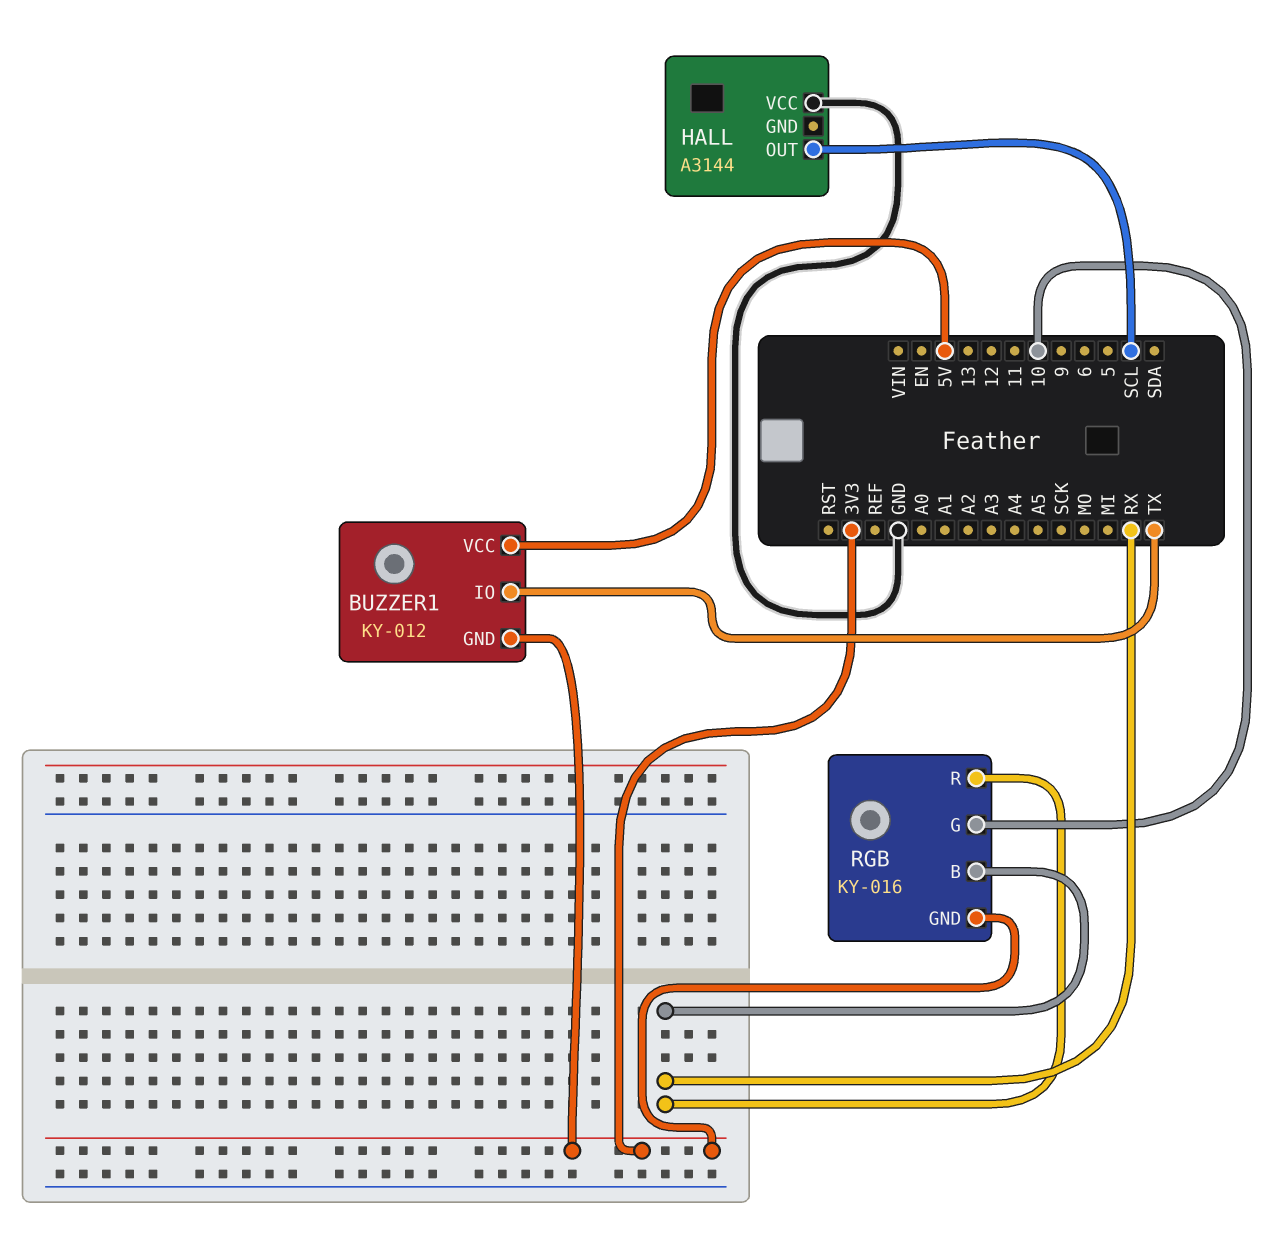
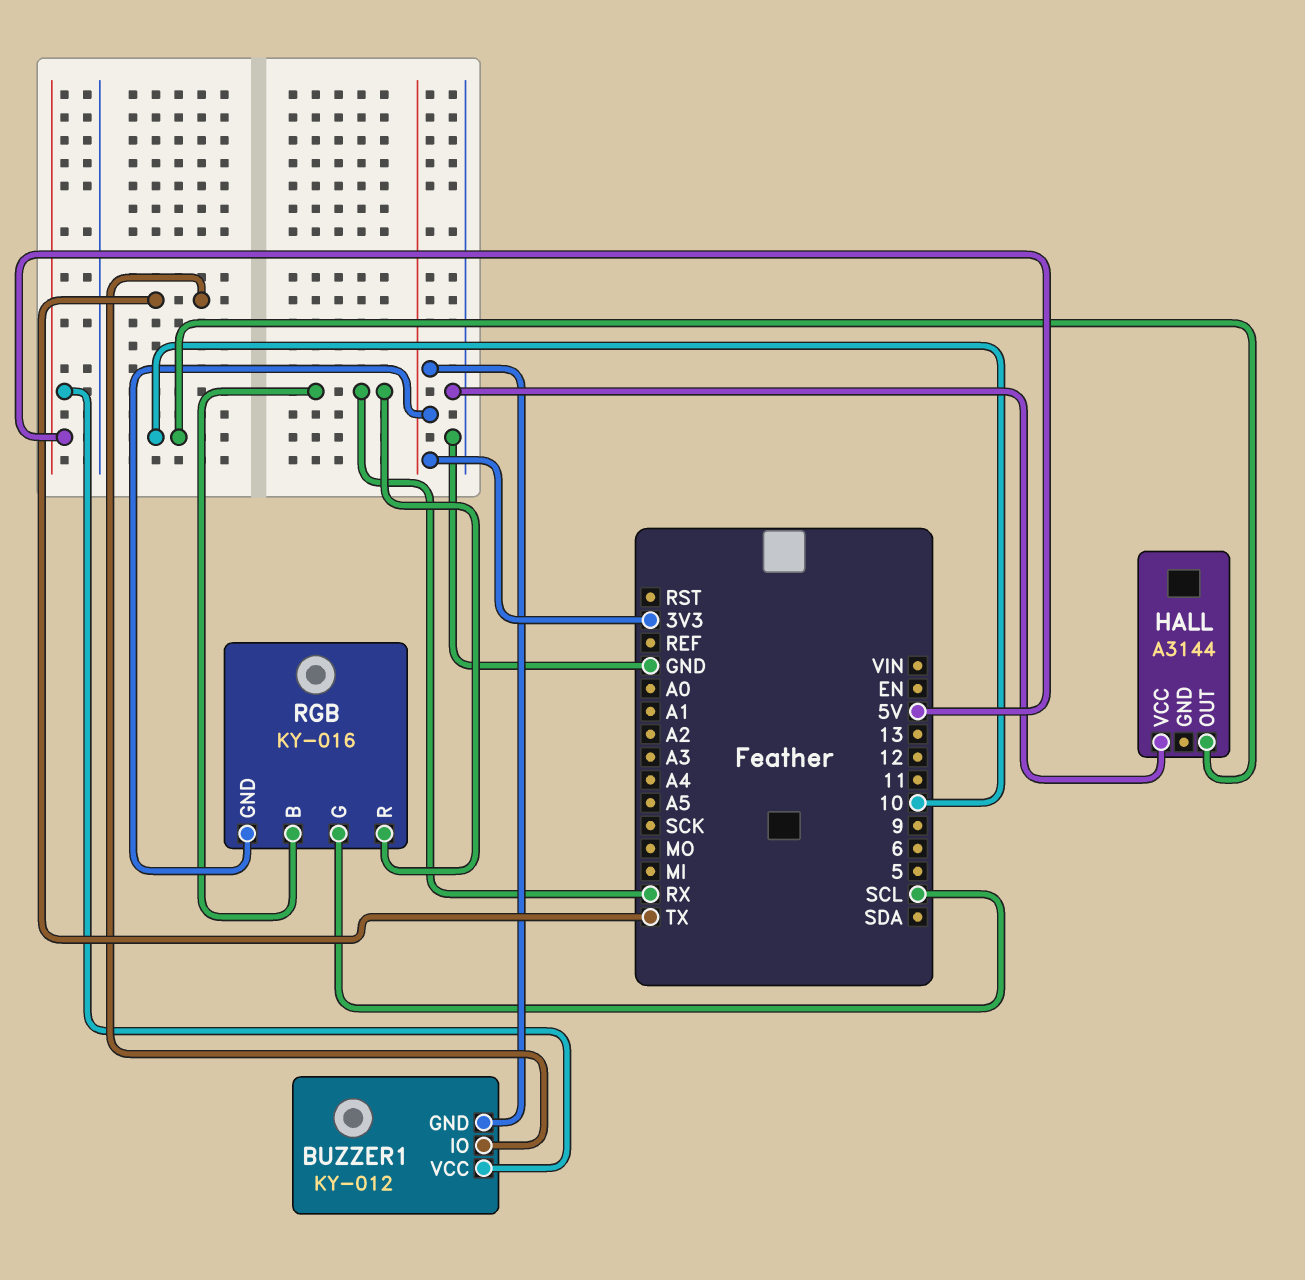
HALL pin OUT: SCL -> 10
RGB pin G: 10 -> SCL

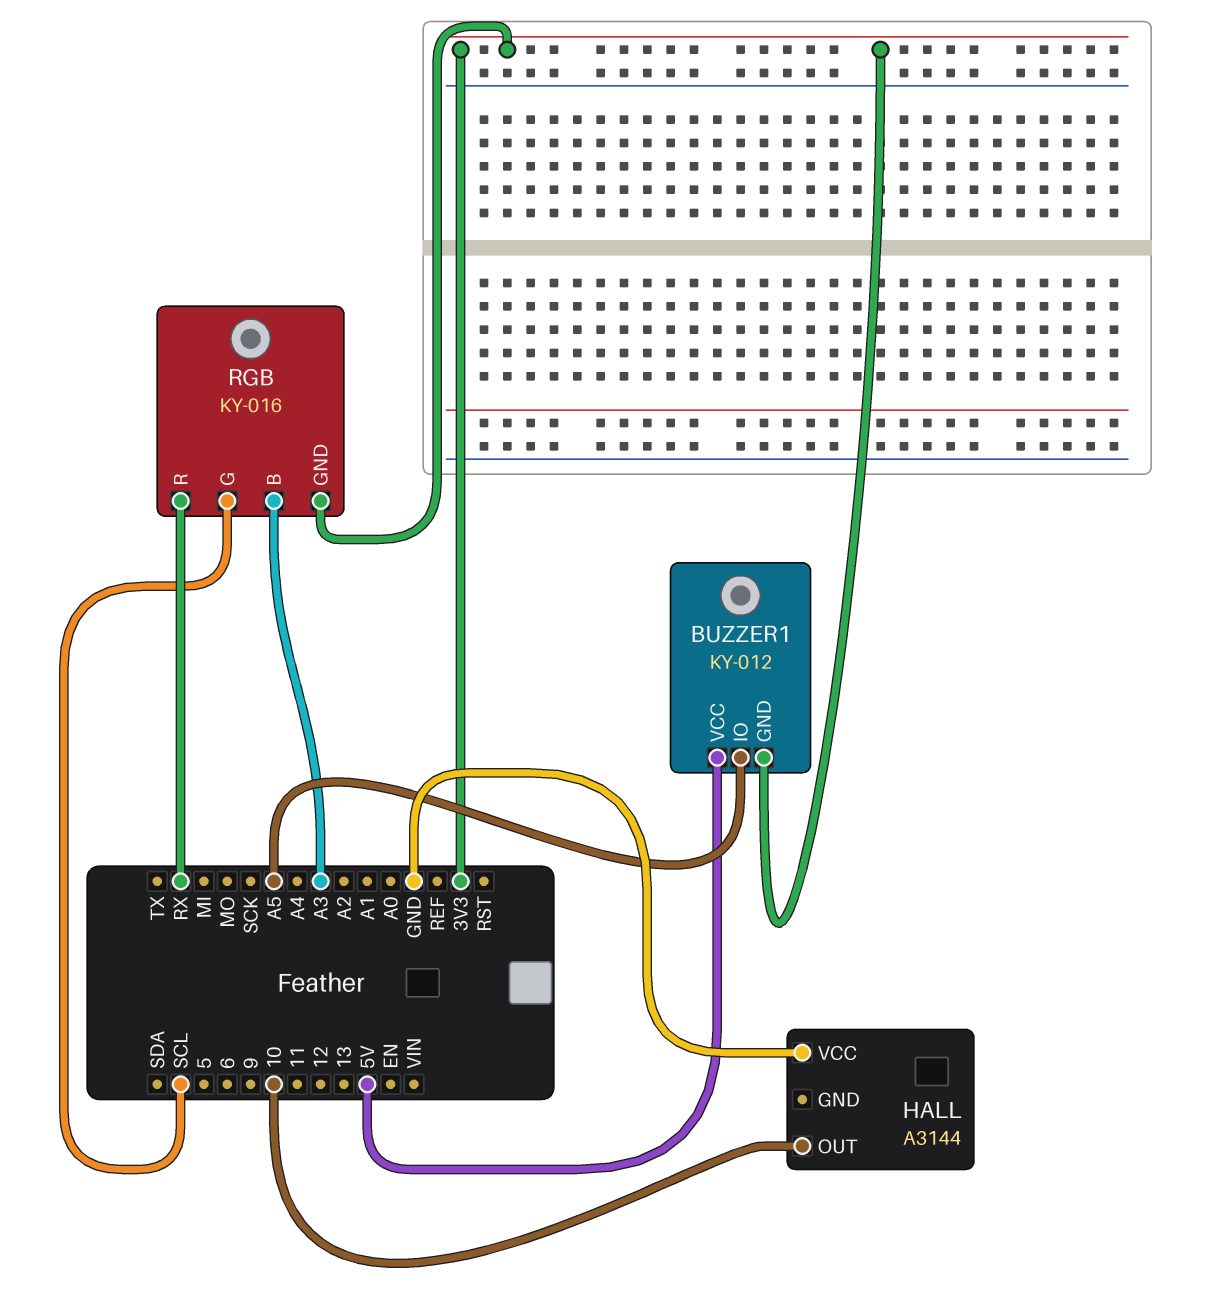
BUZZER1 pin IO: TX -> A5
RGB pin B: RX -> A3

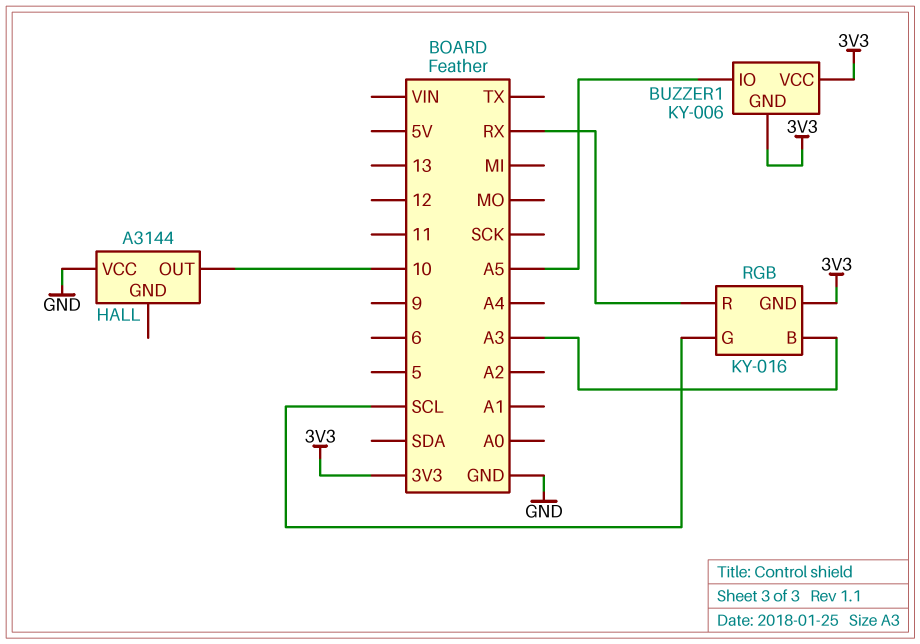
BUZZER1: KY-012 -> KY-006
BUZZER1 pin VCC: 5V -> 3V3

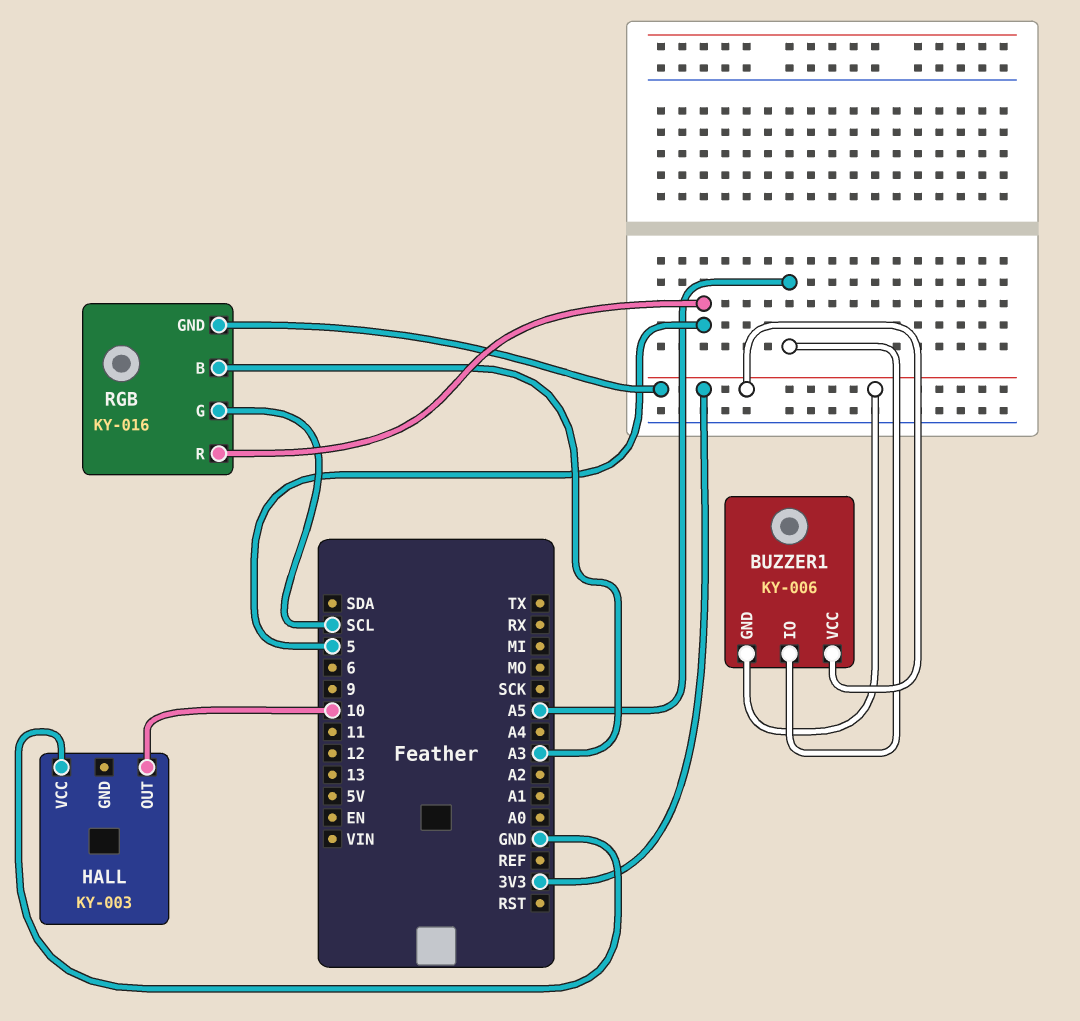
HALL: A3144 -> KY-003
RGB pin R: RX -> 5

